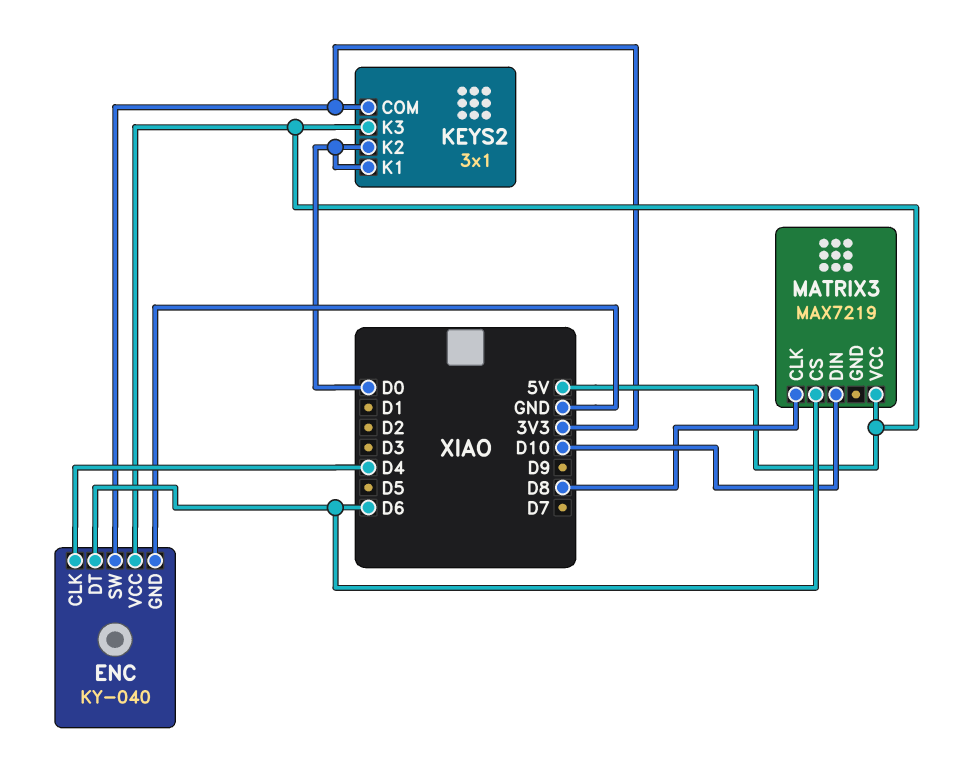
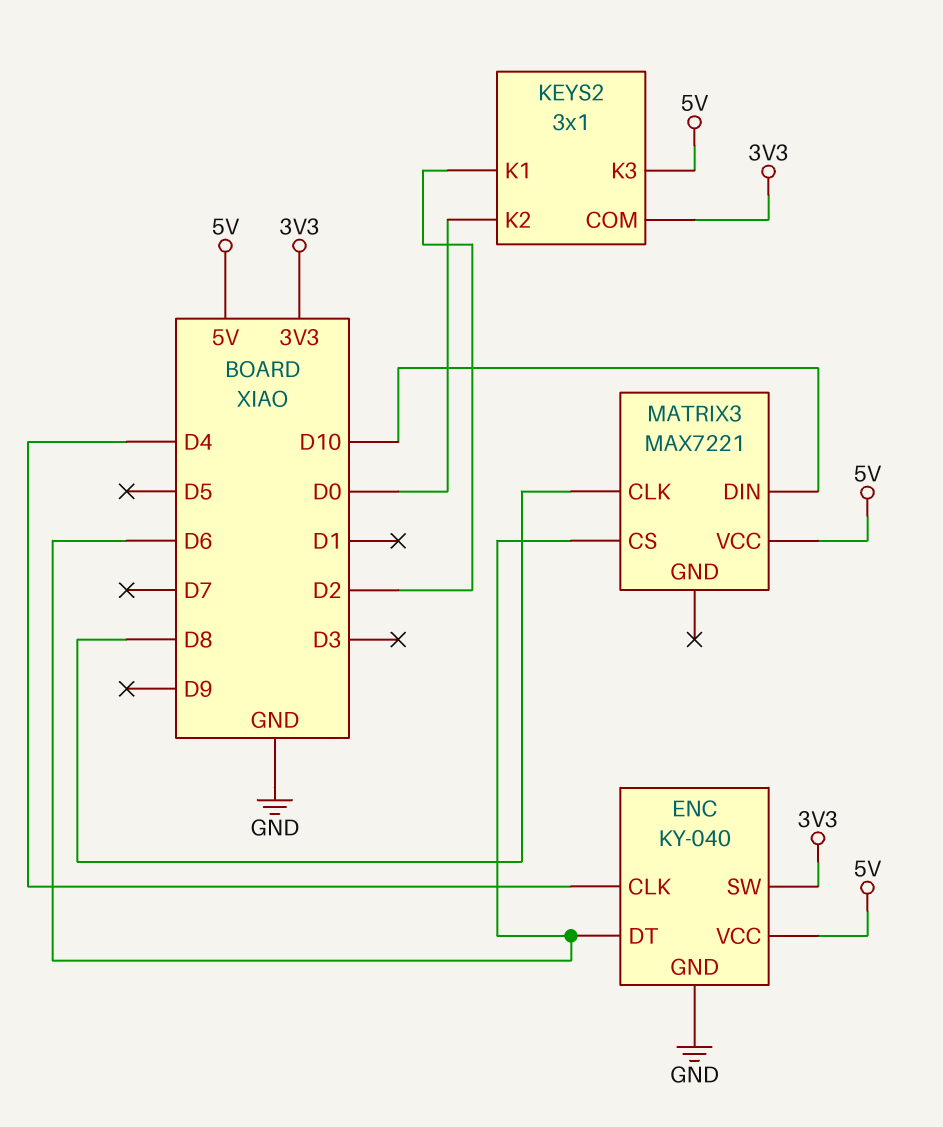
KEYS2 pin K1: D0 -> D2
MATRIX3: MAX7219 -> MAX7221

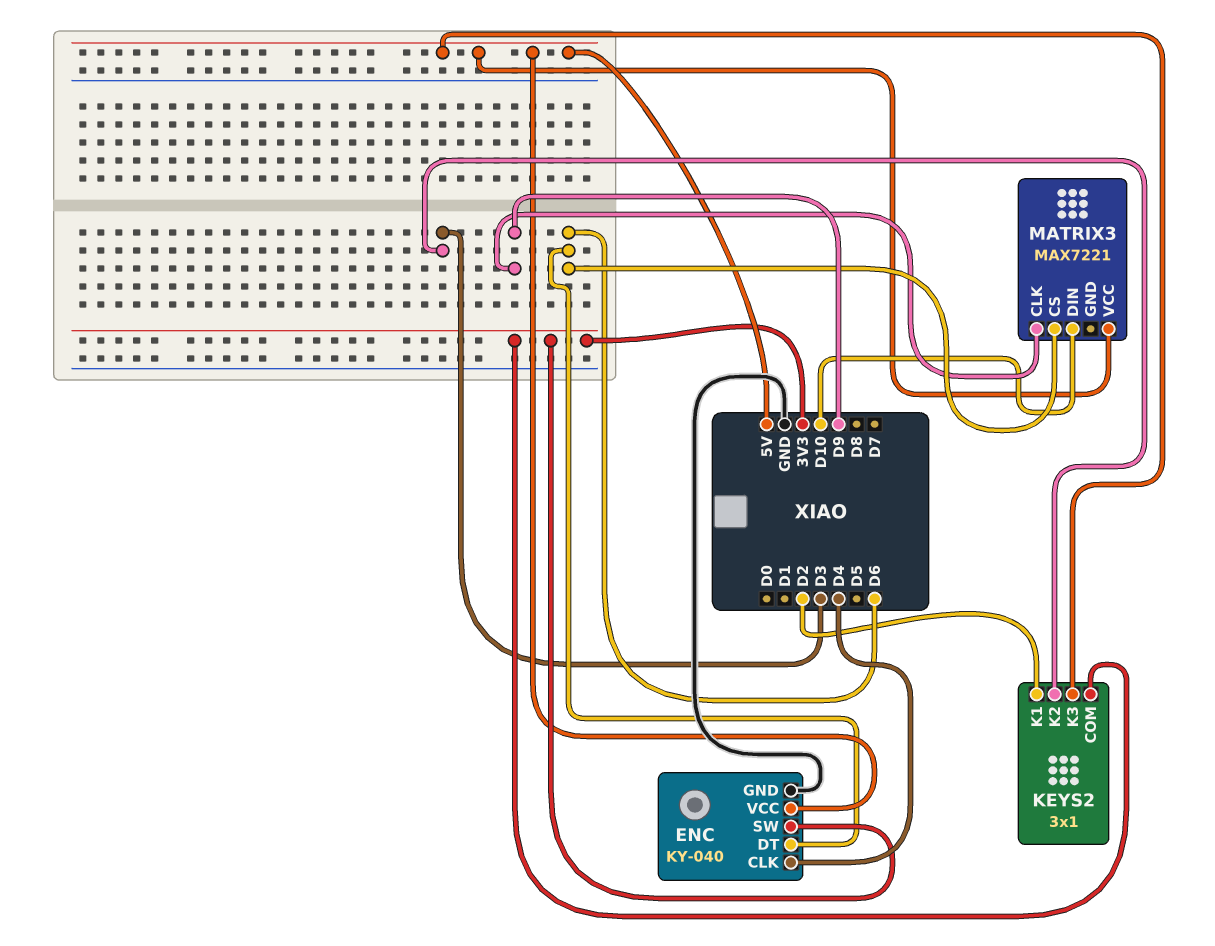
KEYS2 pin K2: D0 -> D3
MATRIX3 pin CLK: D8 -> D9

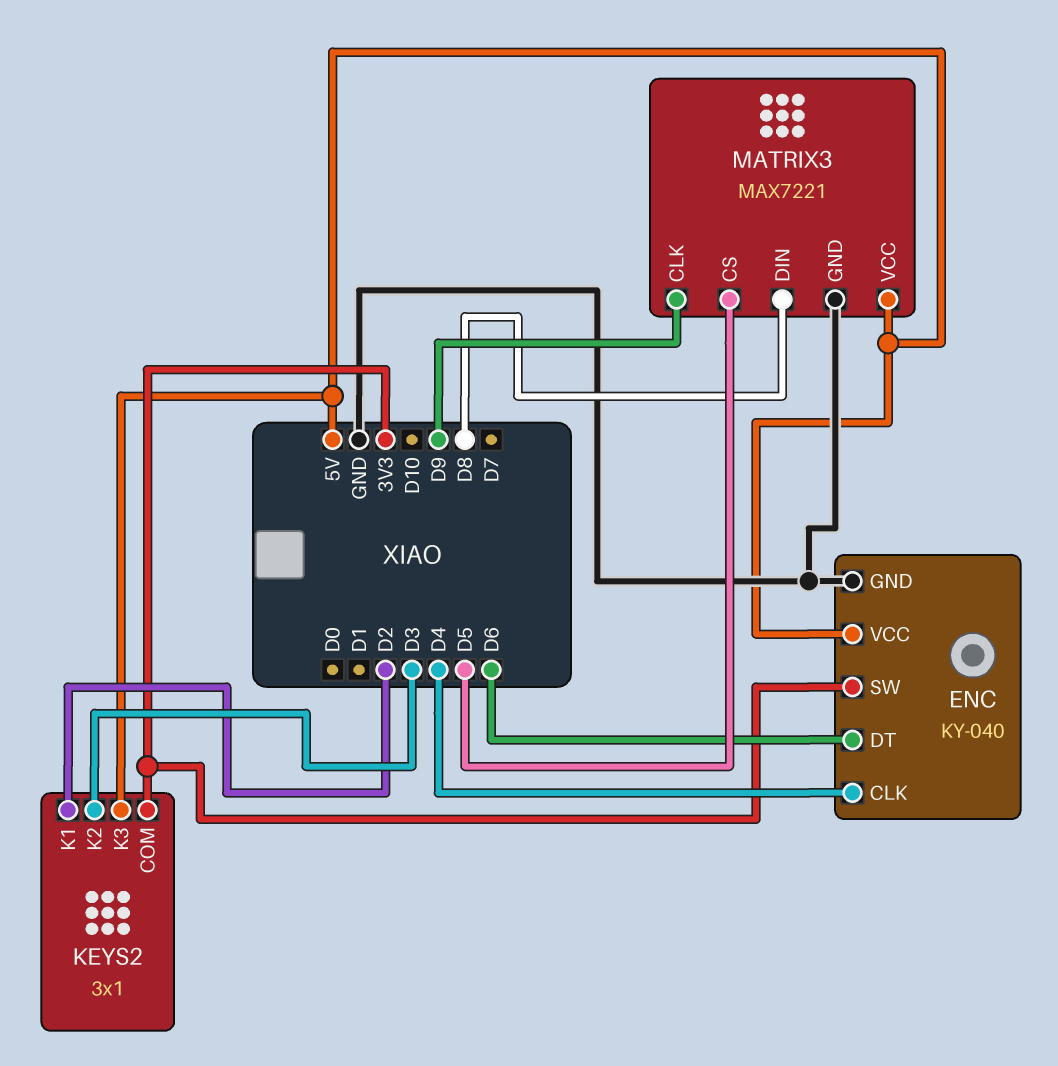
MATRIX3 pin CS: D6 -> D5
MATRIX3 pin DIN: D10 -> D8
MATRIX3 pin GND: none -> GND

